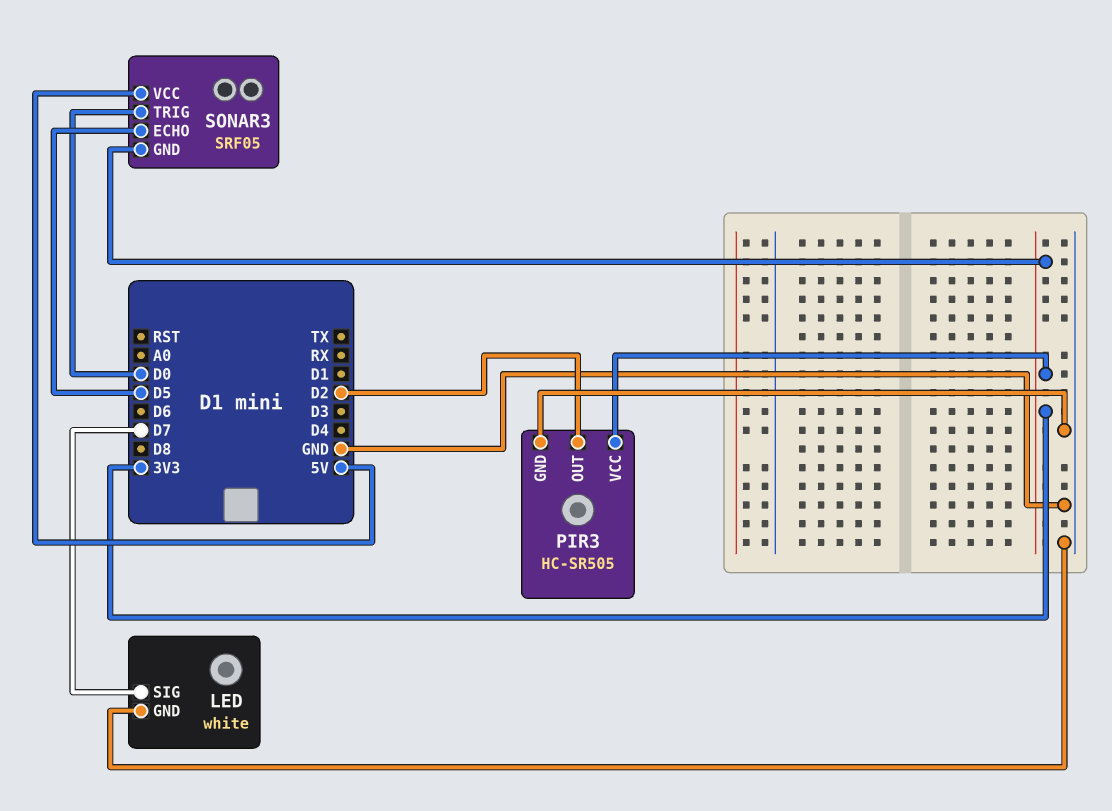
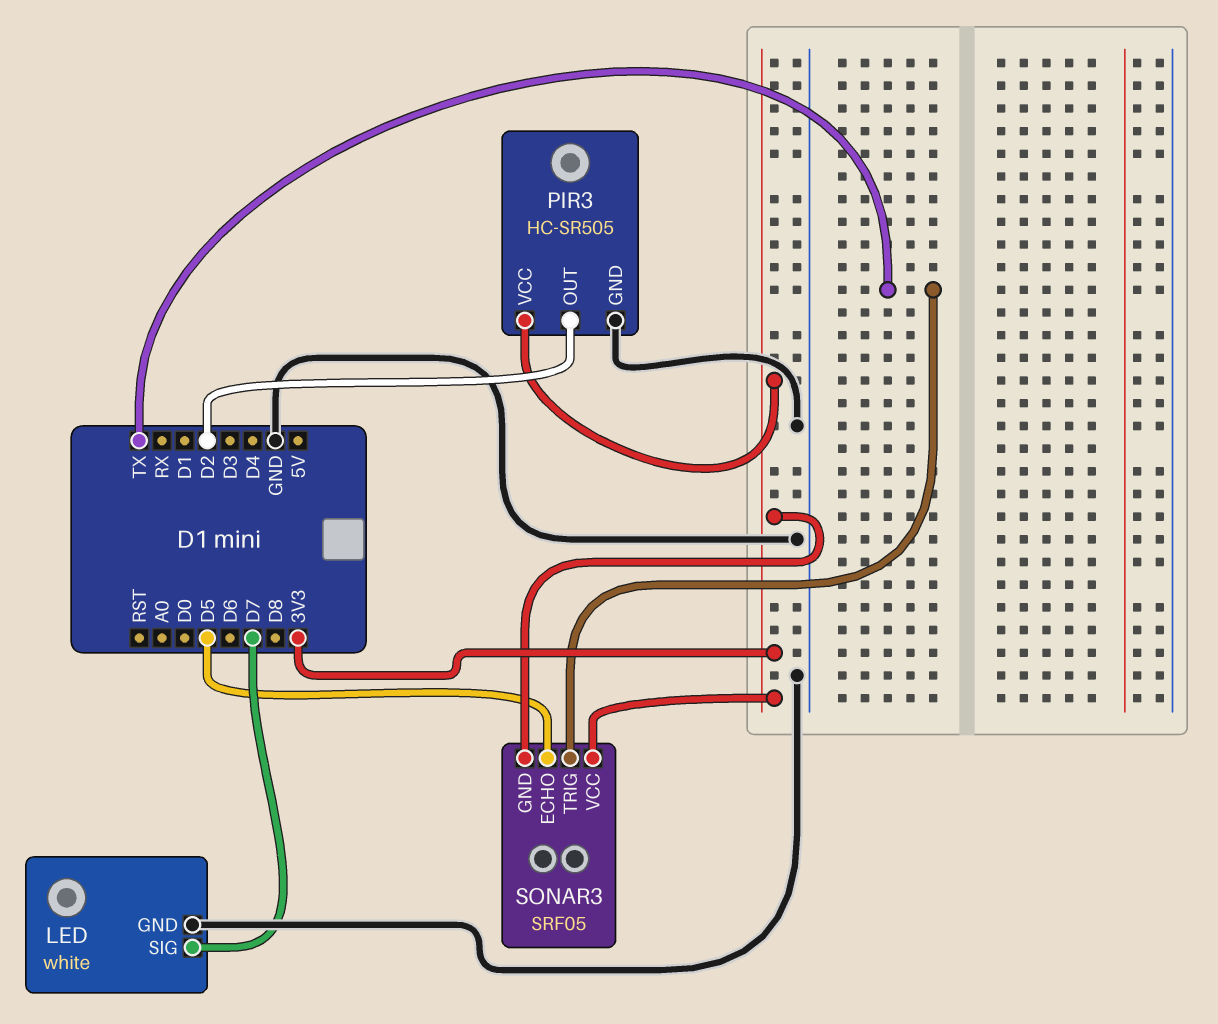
SONAR3 pin TRIG: D0 -> TX
SONAR3 pin VCC: 5V -> 3V3

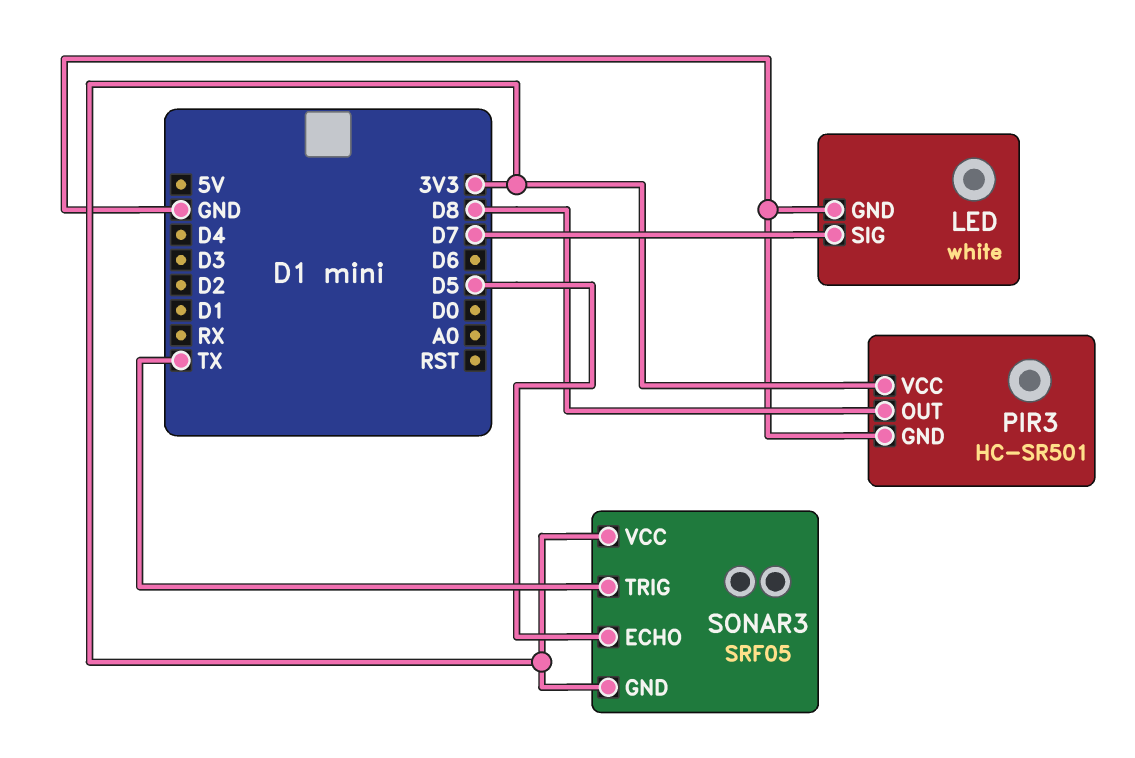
PIR3: HC-SR505 -> HC-SR501
PIR3 pin OUT: D2 -> D8

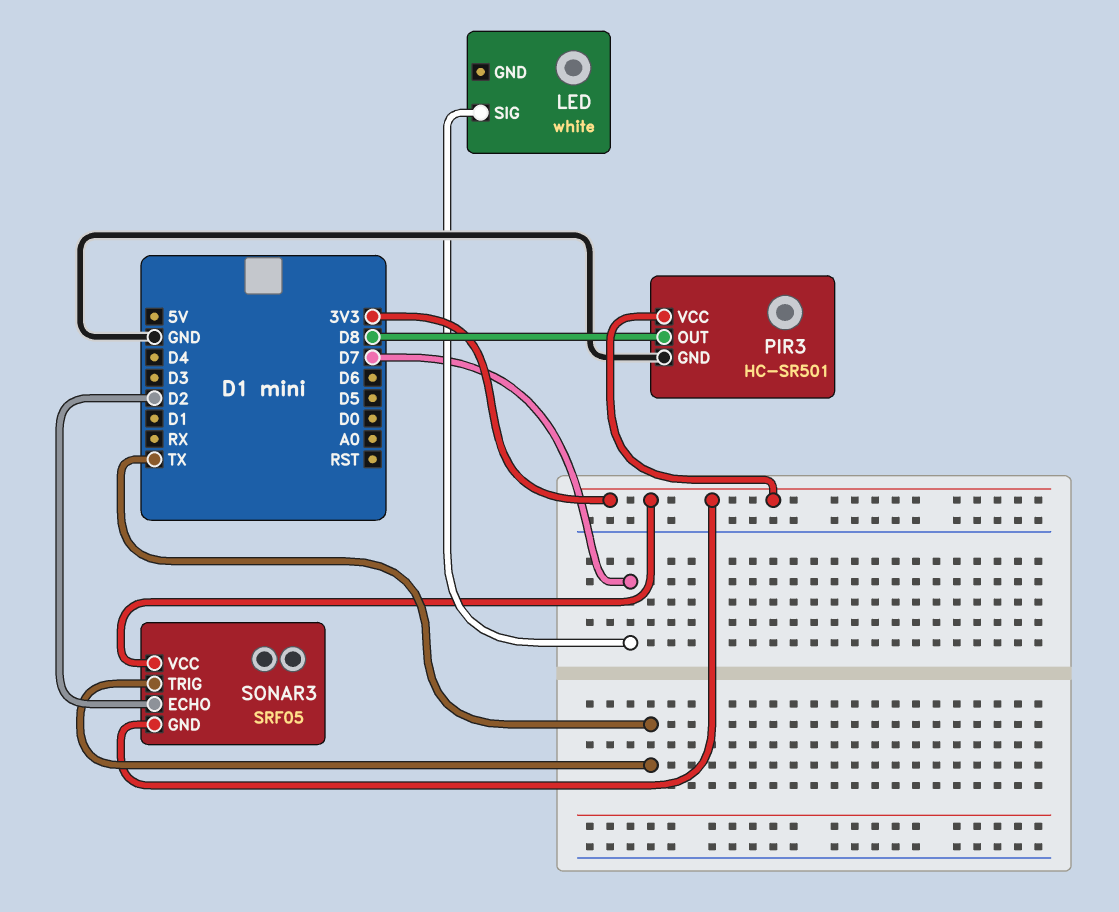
LED pin GND: GND -> none
SONAR3 pin ECHO: D5 -> D2

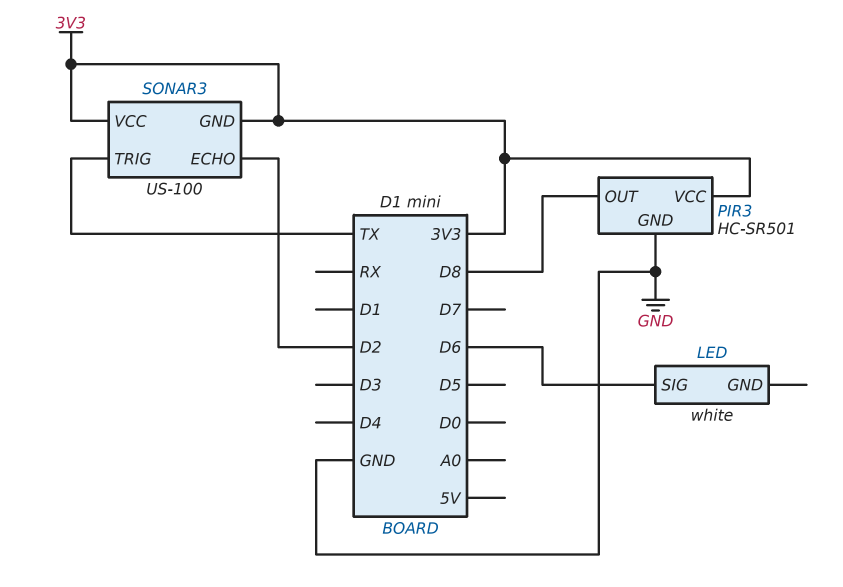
LED pin SIG: D7 -> D6
SONAR3: SRF05 -> US-100

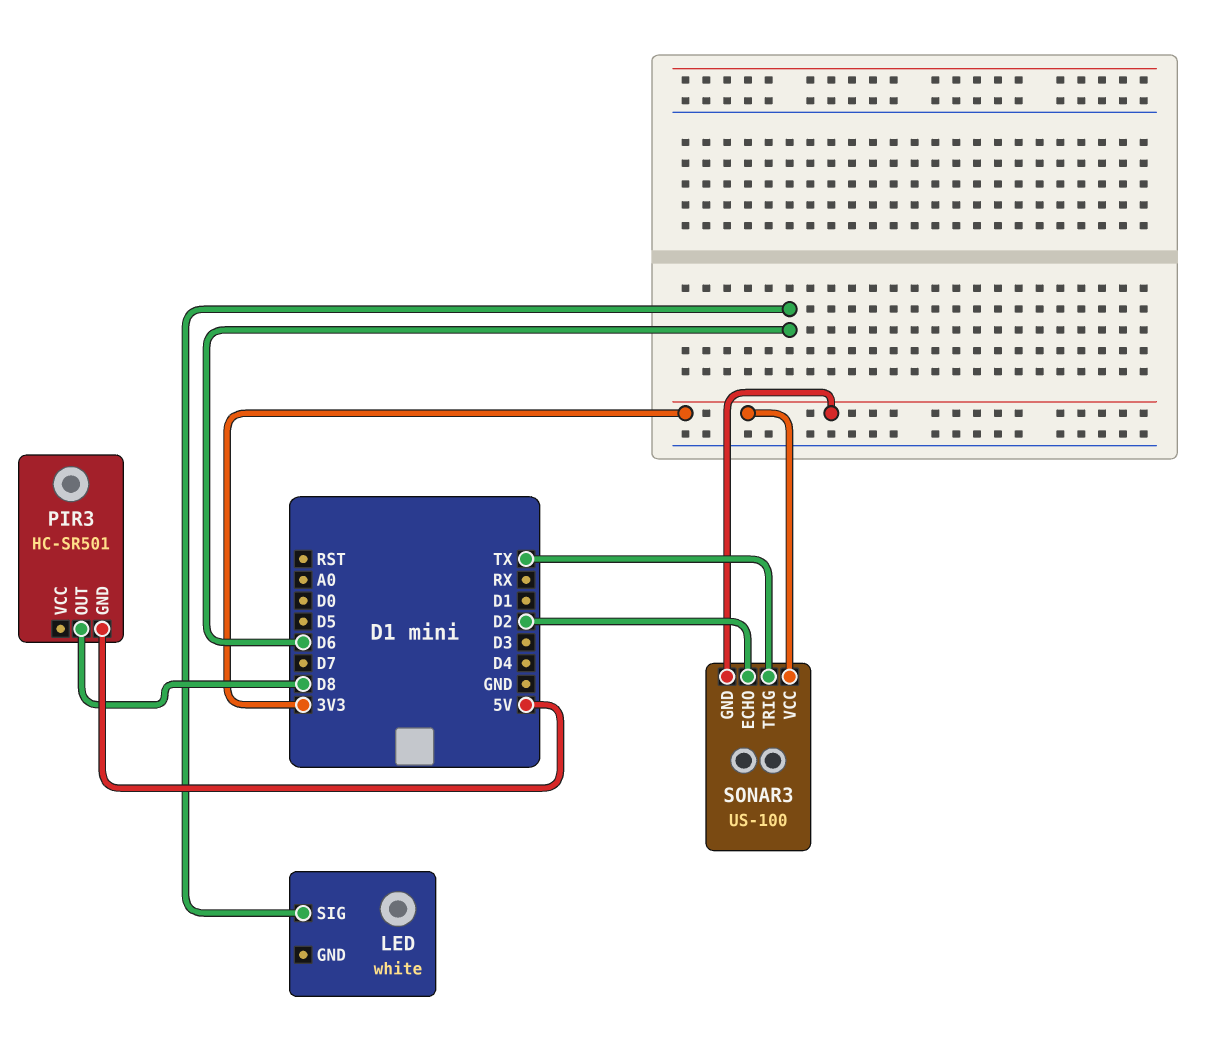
PIR3 pin GND: GND -> 5V
PIR3 pin VCC: 3V3 -> none

